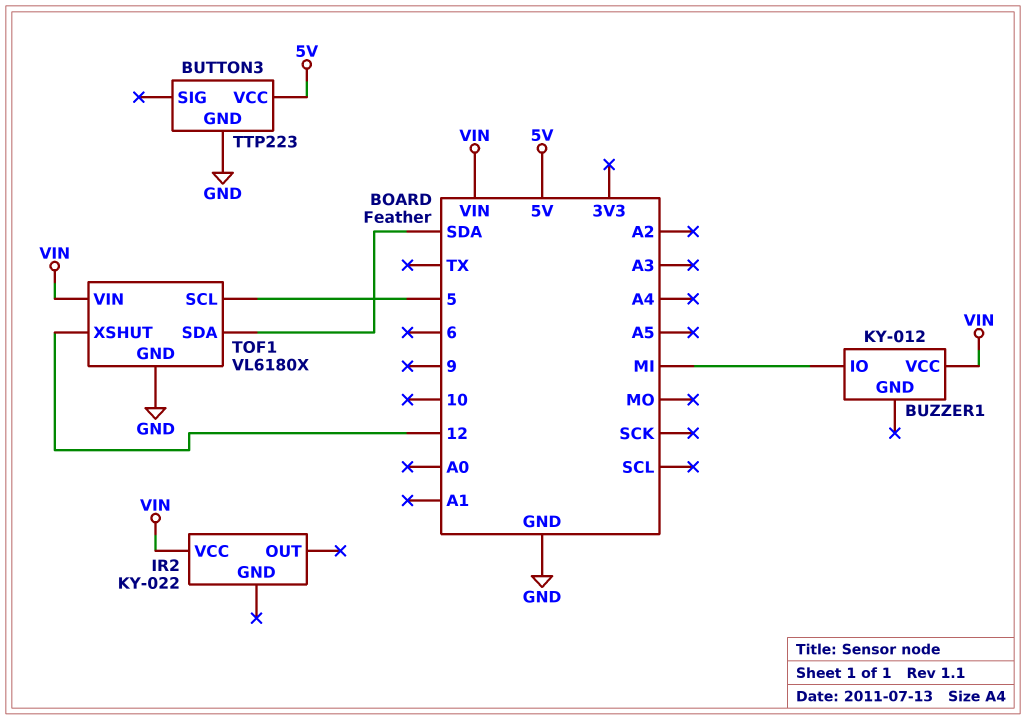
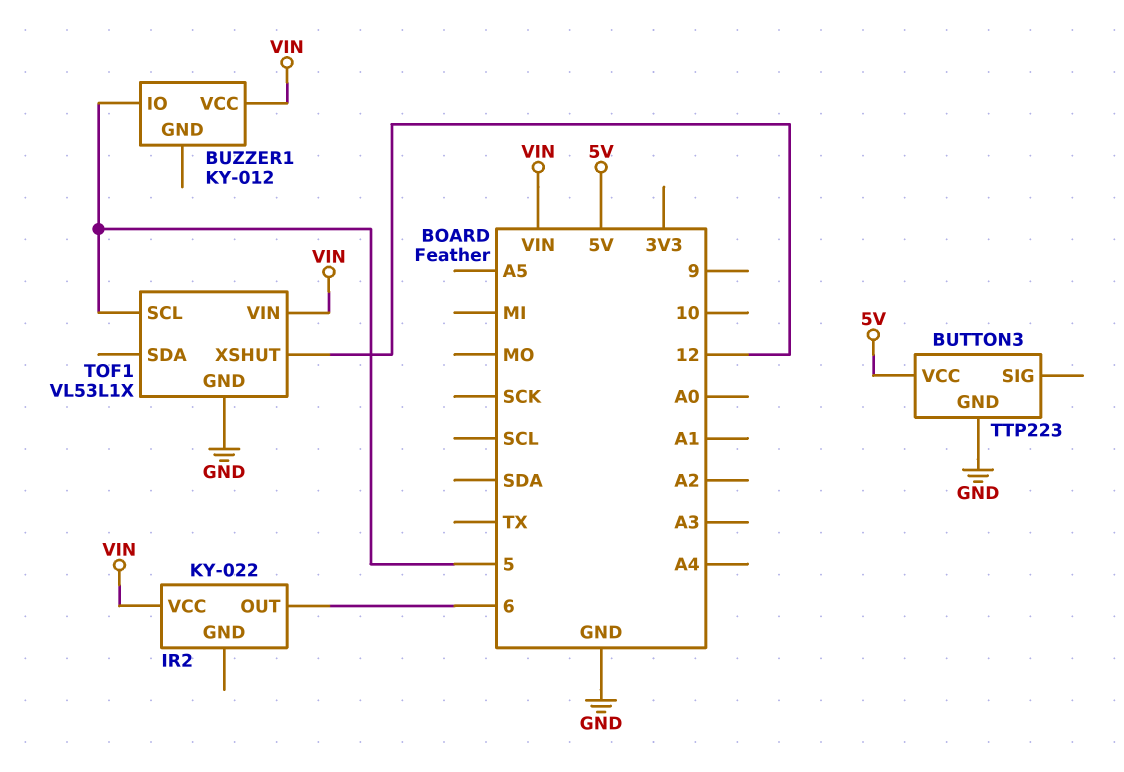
BUZZER1 pin IO: MI -> 5
IR2 pin OUT: none -> 6
TOF1: VL6180X -> VL53L1X
TOF1 pin SDA: SDA -> none

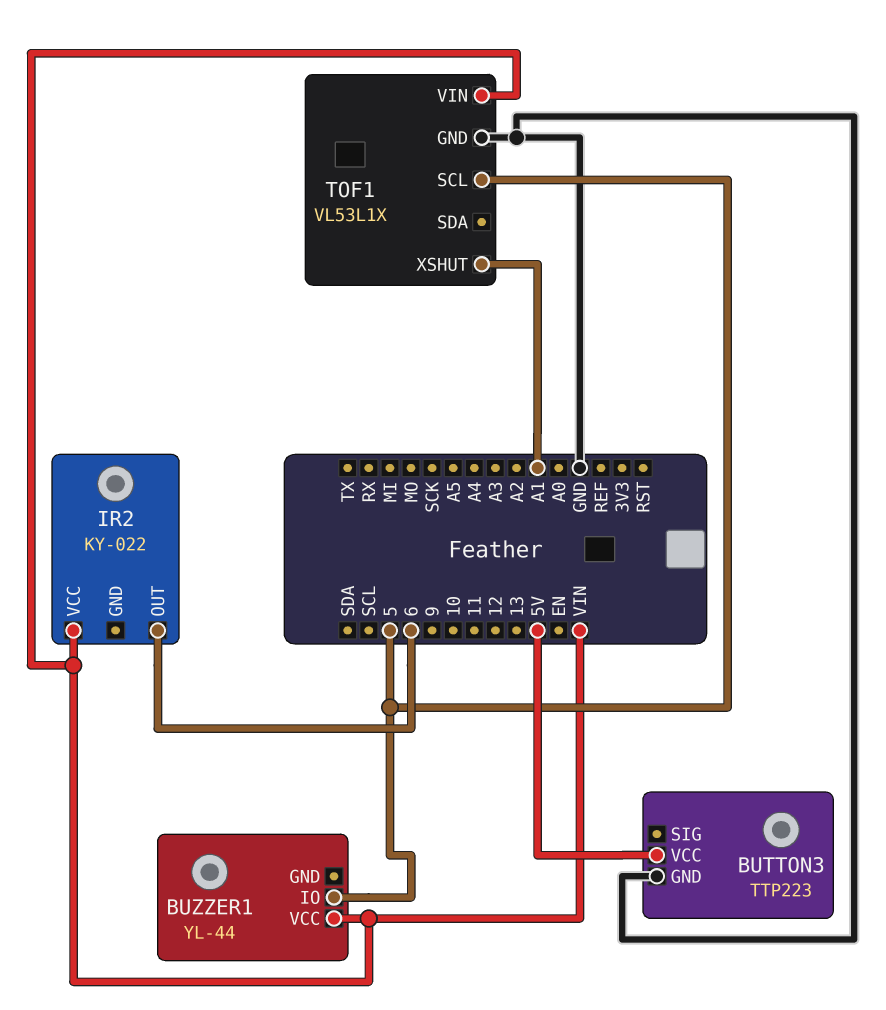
BUZZER1: KY-012 -> YL-44
TOF1 pin XSHUT: 12 -> A1

